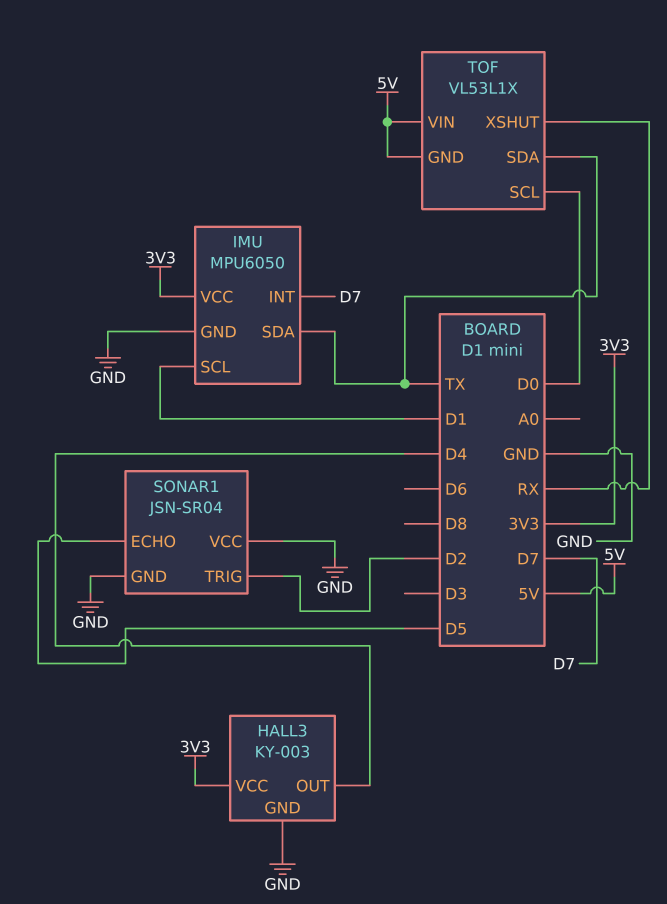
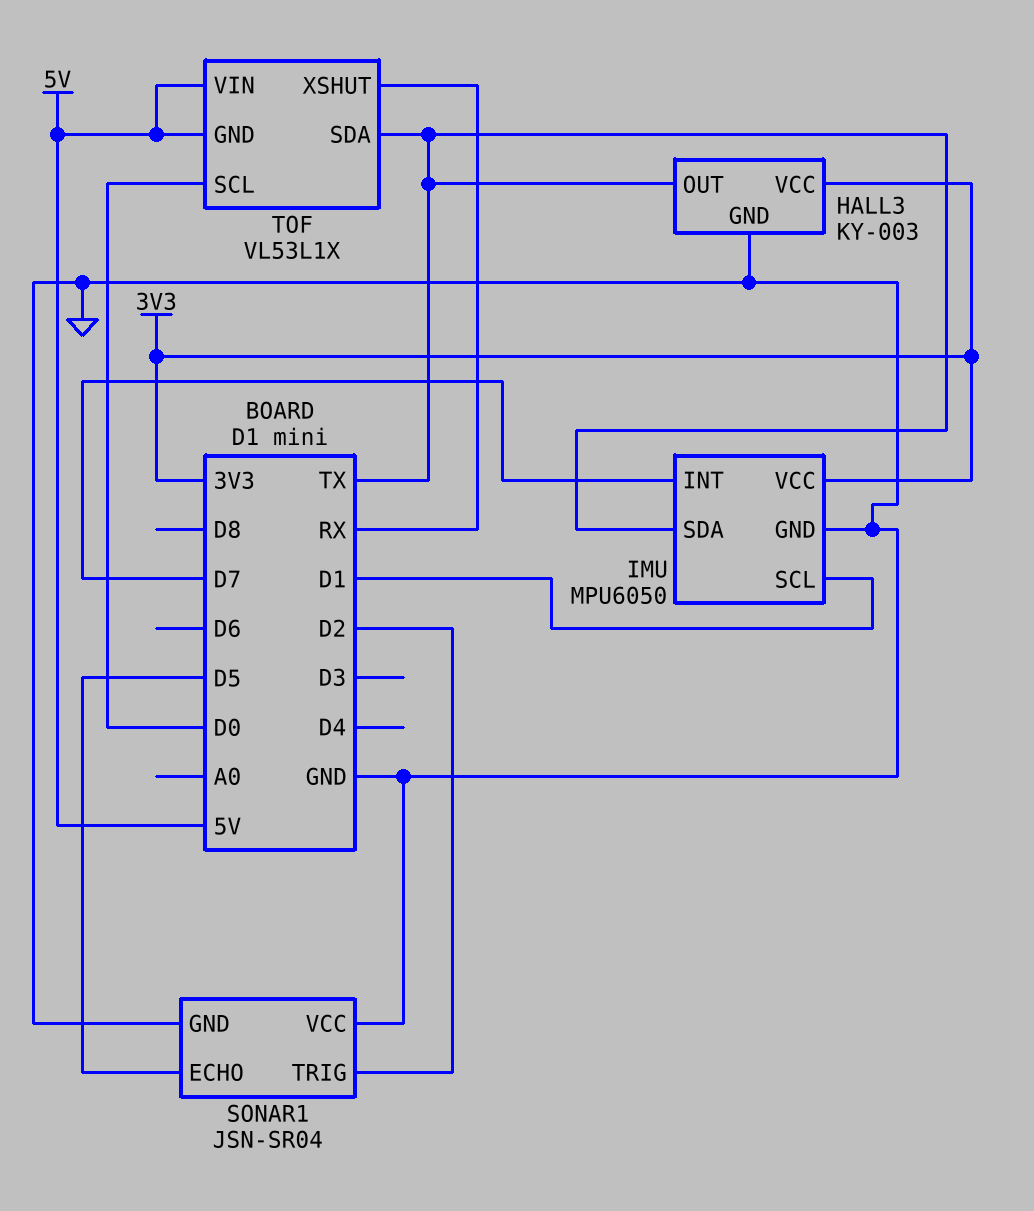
HALL3 pin OUT: D4 -> TX

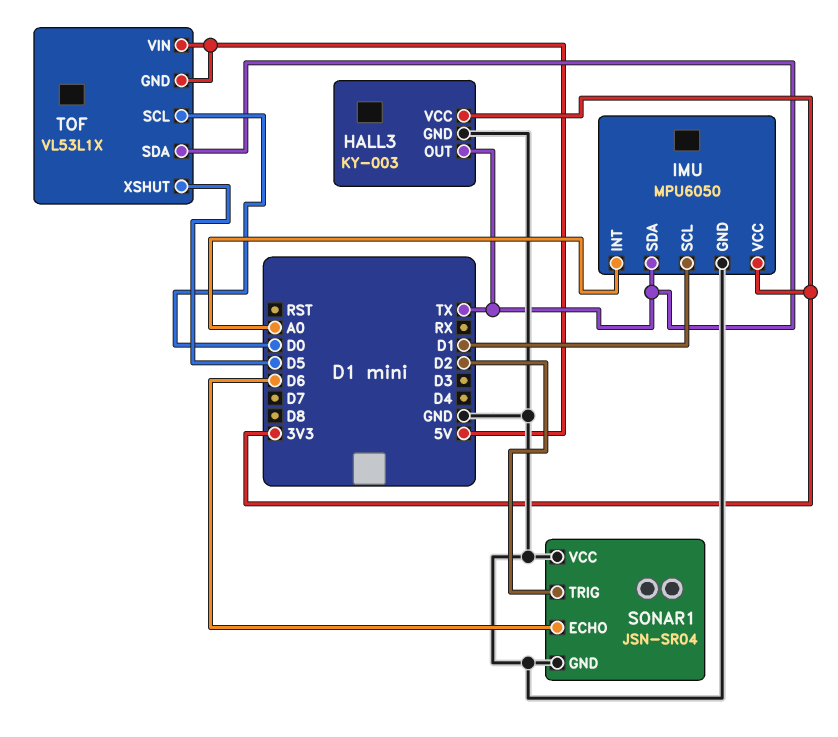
IMU pin INT: D7 -> A0
SONAR1 pin ECHO: D5 -> D6
TOF pin XSHUT: RX -> D5

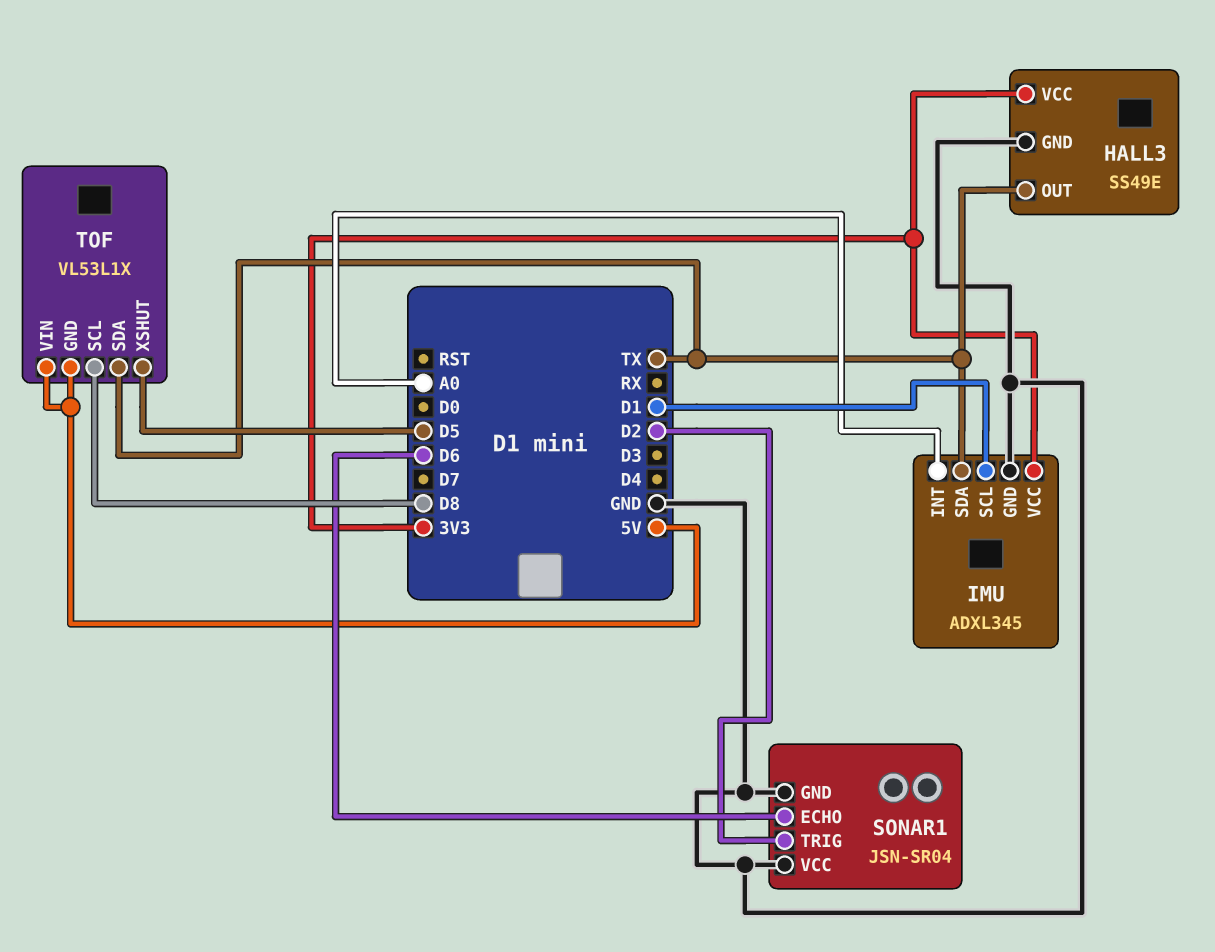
HALL3: KY-003 -> SS49E
IMU: MPU6050 -> ADXL345
TOF pin SCL: D0 -> D8

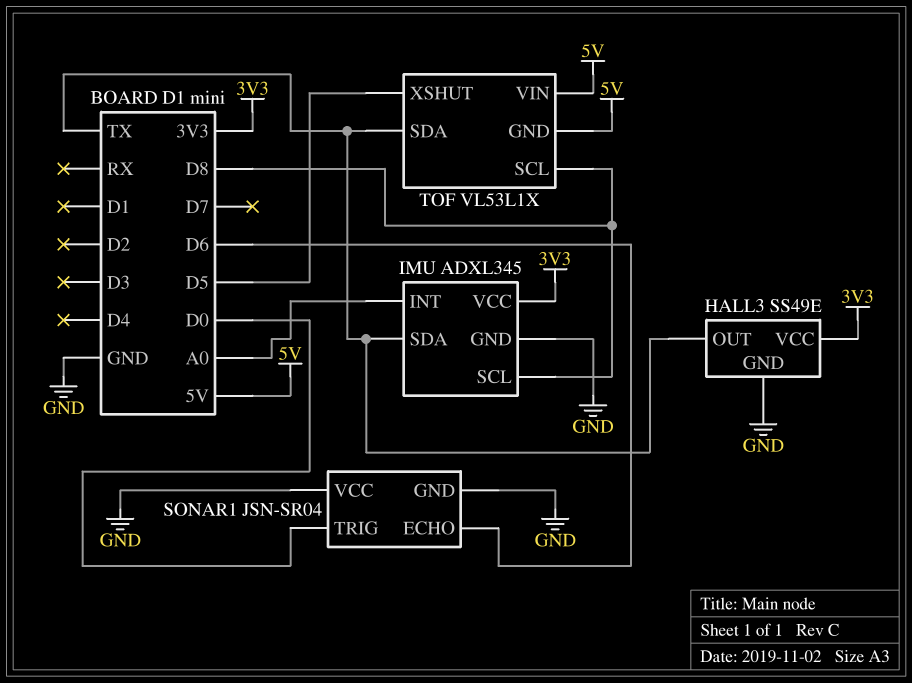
IMU pin SCL: D1 -> D8
SONAR1 pin TRIG: D2 -> D0

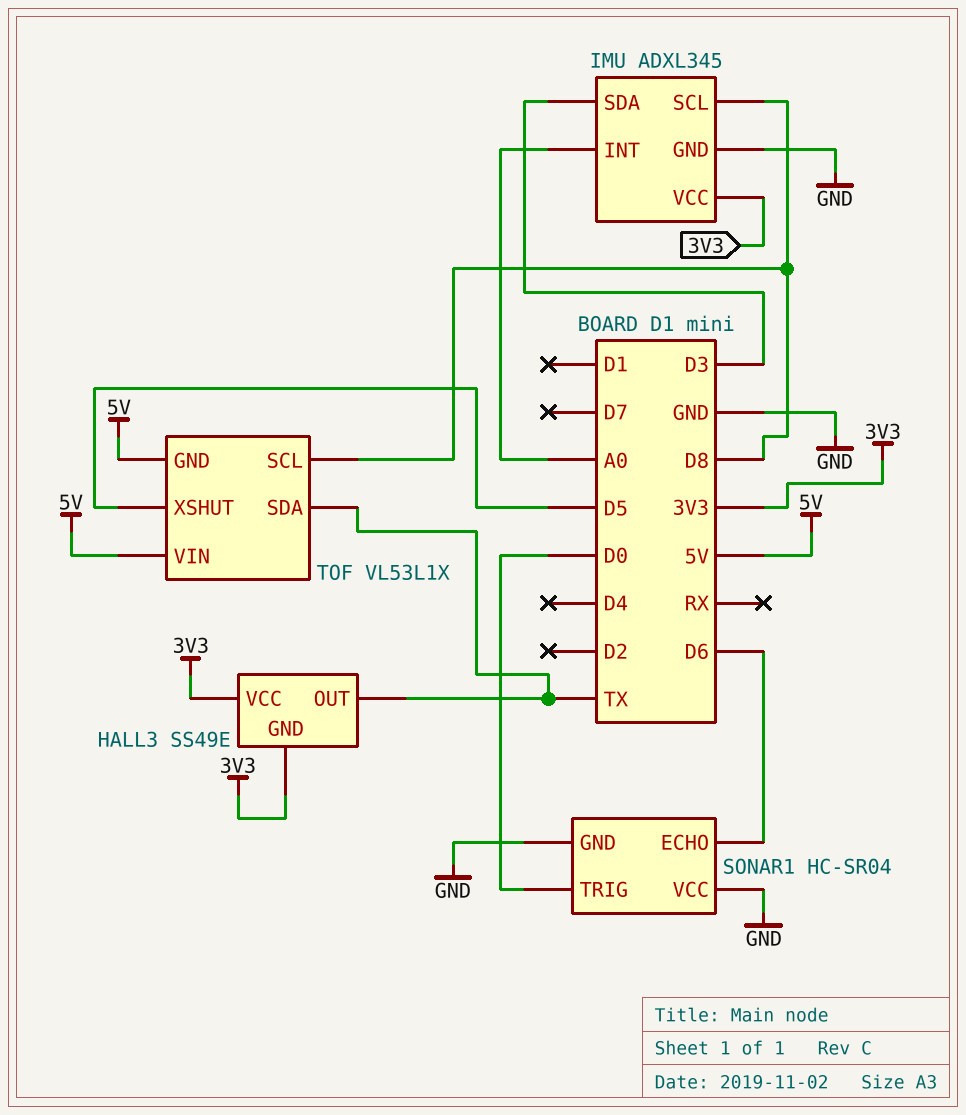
HALL3 pin GND: GND -> 3V3
IMU pin SDA: TX -> D3
SONAR1: JSN-SR04 -> HC-SR04

